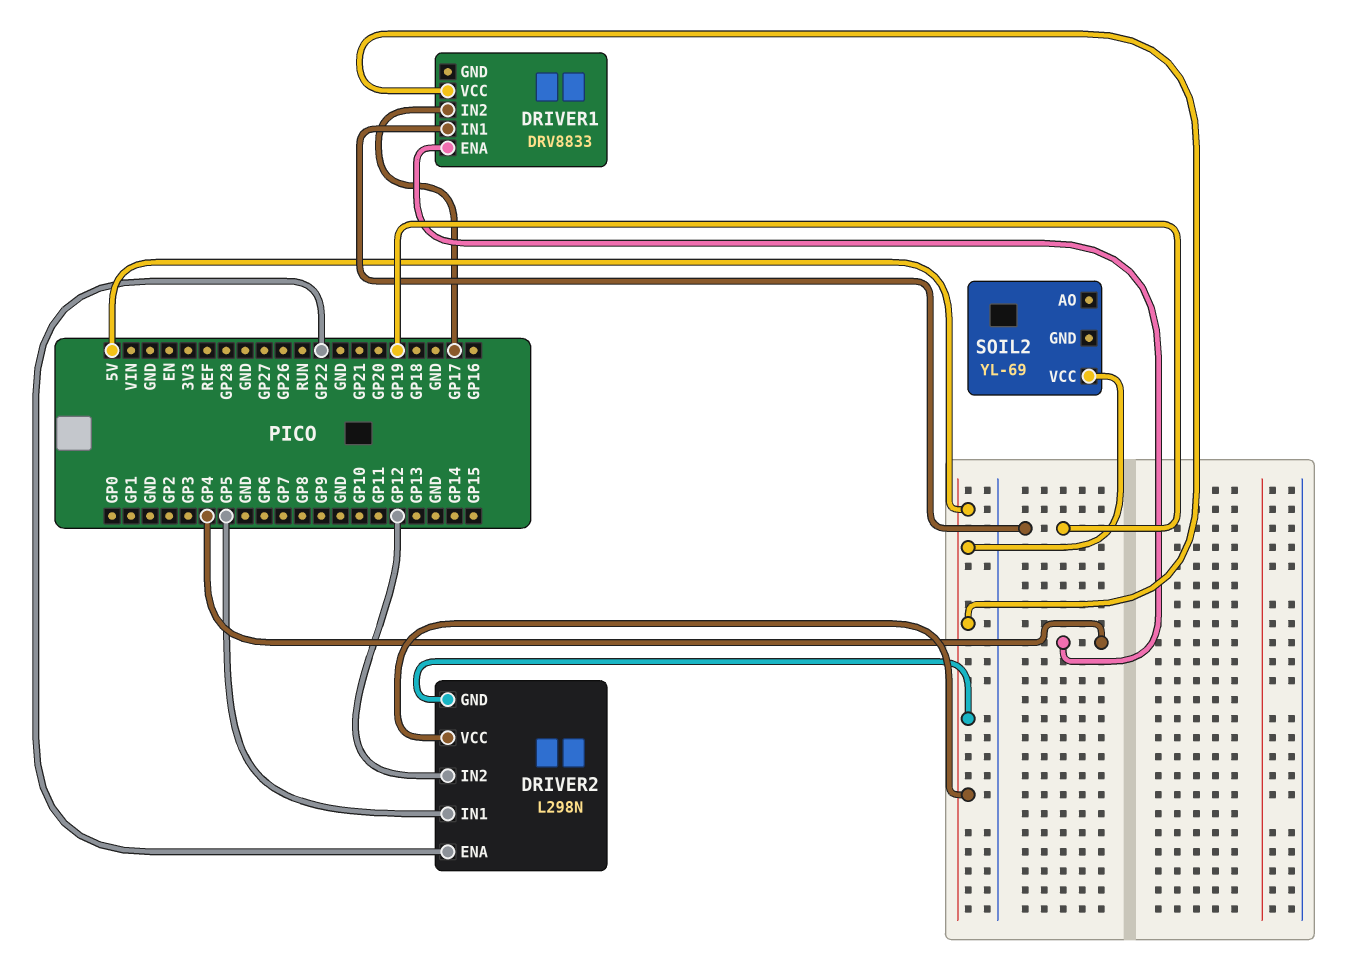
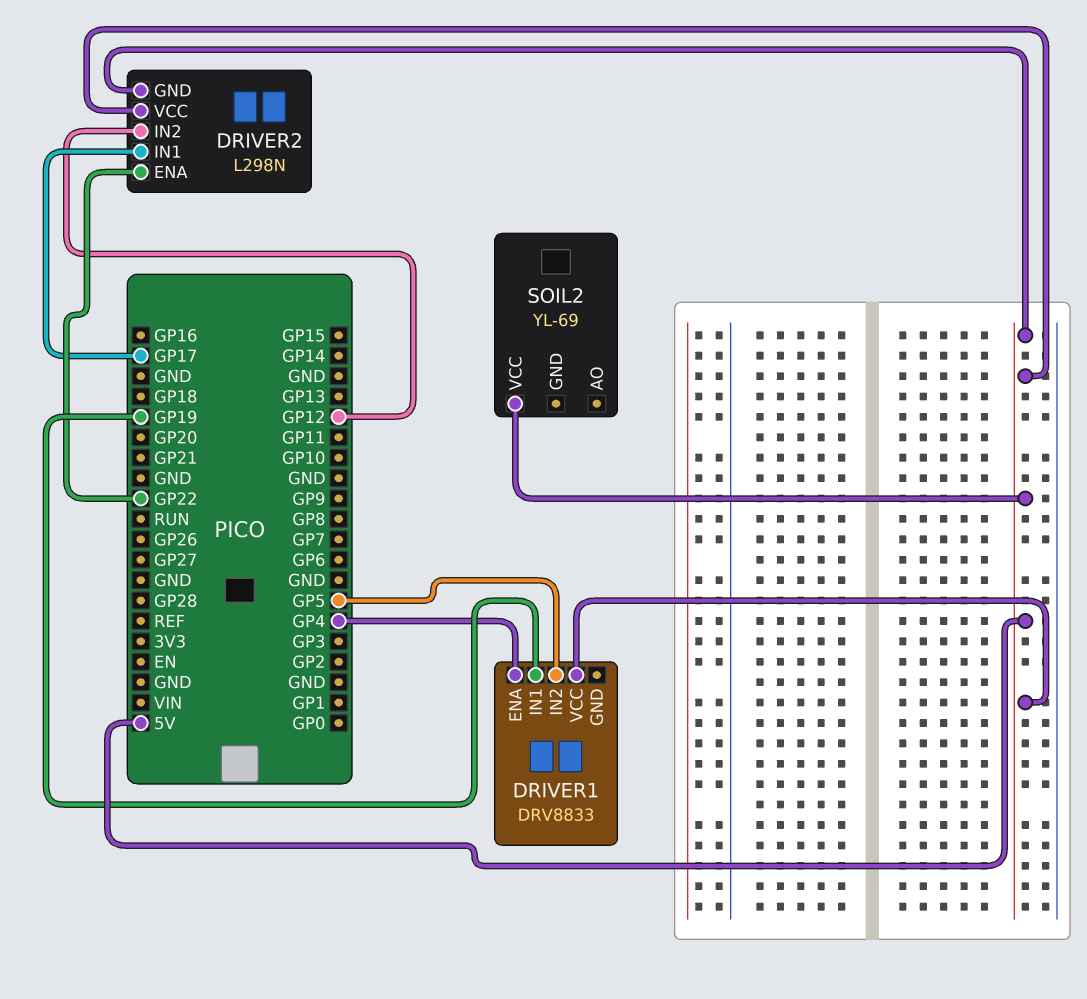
DRIVER1 pin IN2: GP17 -> GP5
DRIVER2 pin IN1: GP5 -> GP17

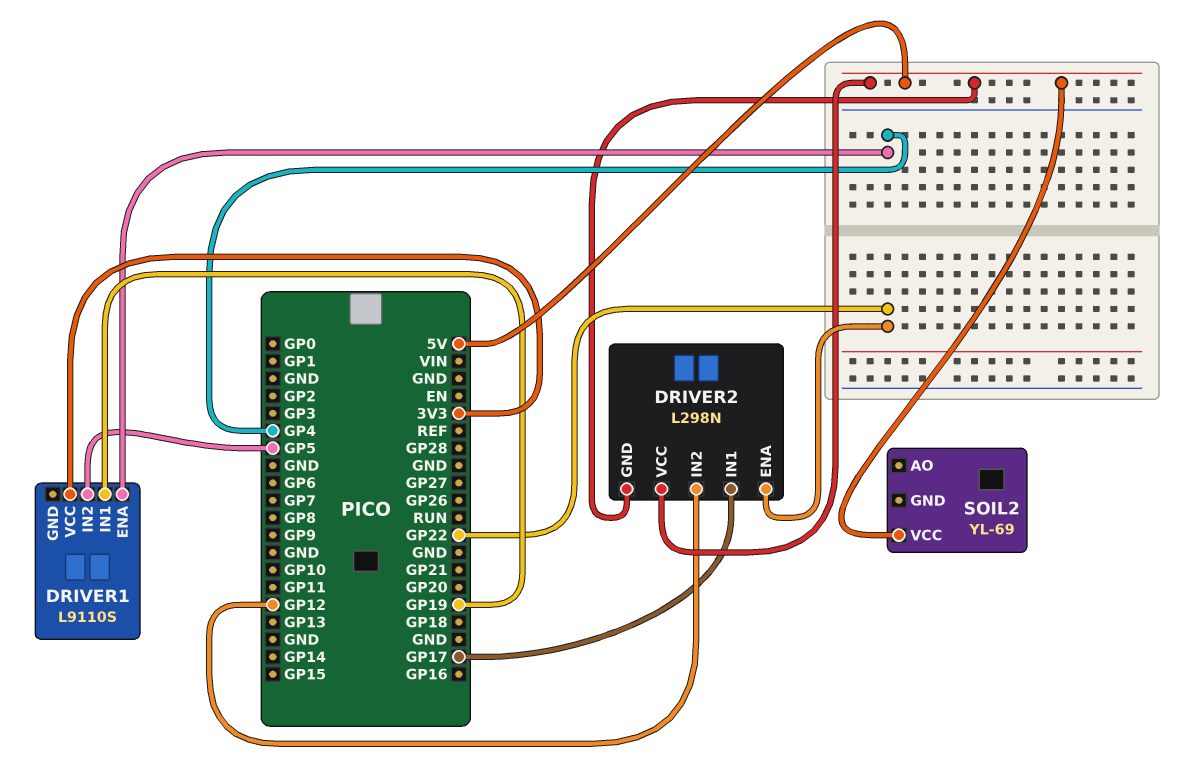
DRIVER1: DRV8833 -> L9110S
DRIVER1 pin VCC: 5V -> 3V3

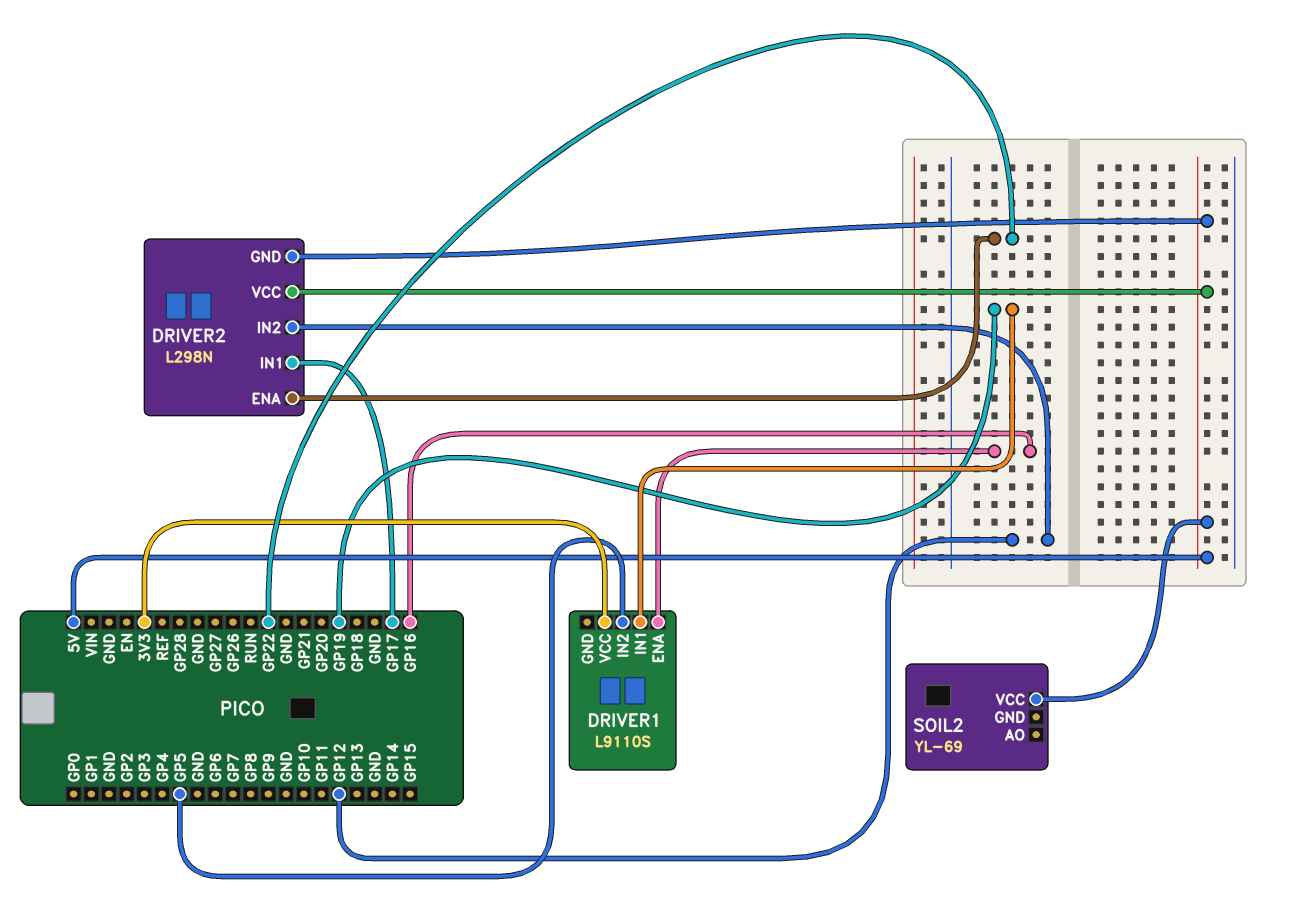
DRIVER1 pin ENA: GP4 -> GP16

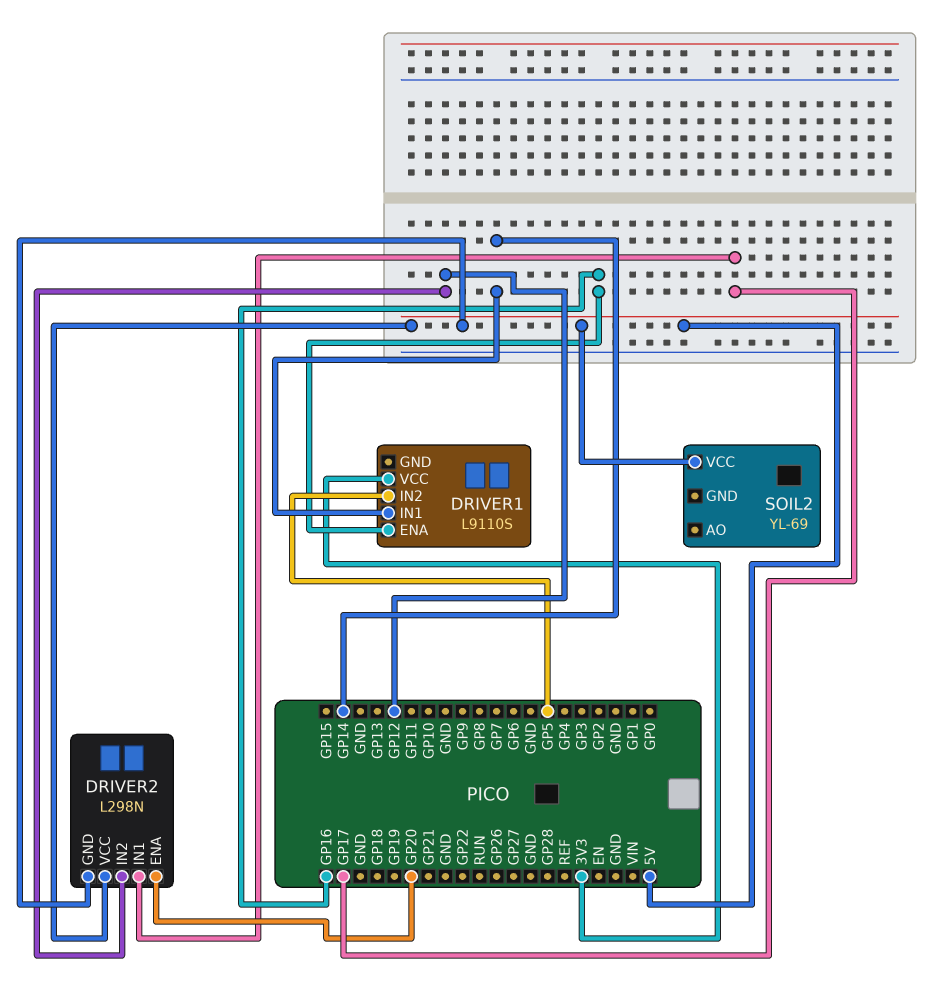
DRIVER1 pin IN1: GP19 -> GP14
DRIVER2 pin ENA: GP22 -> GP20

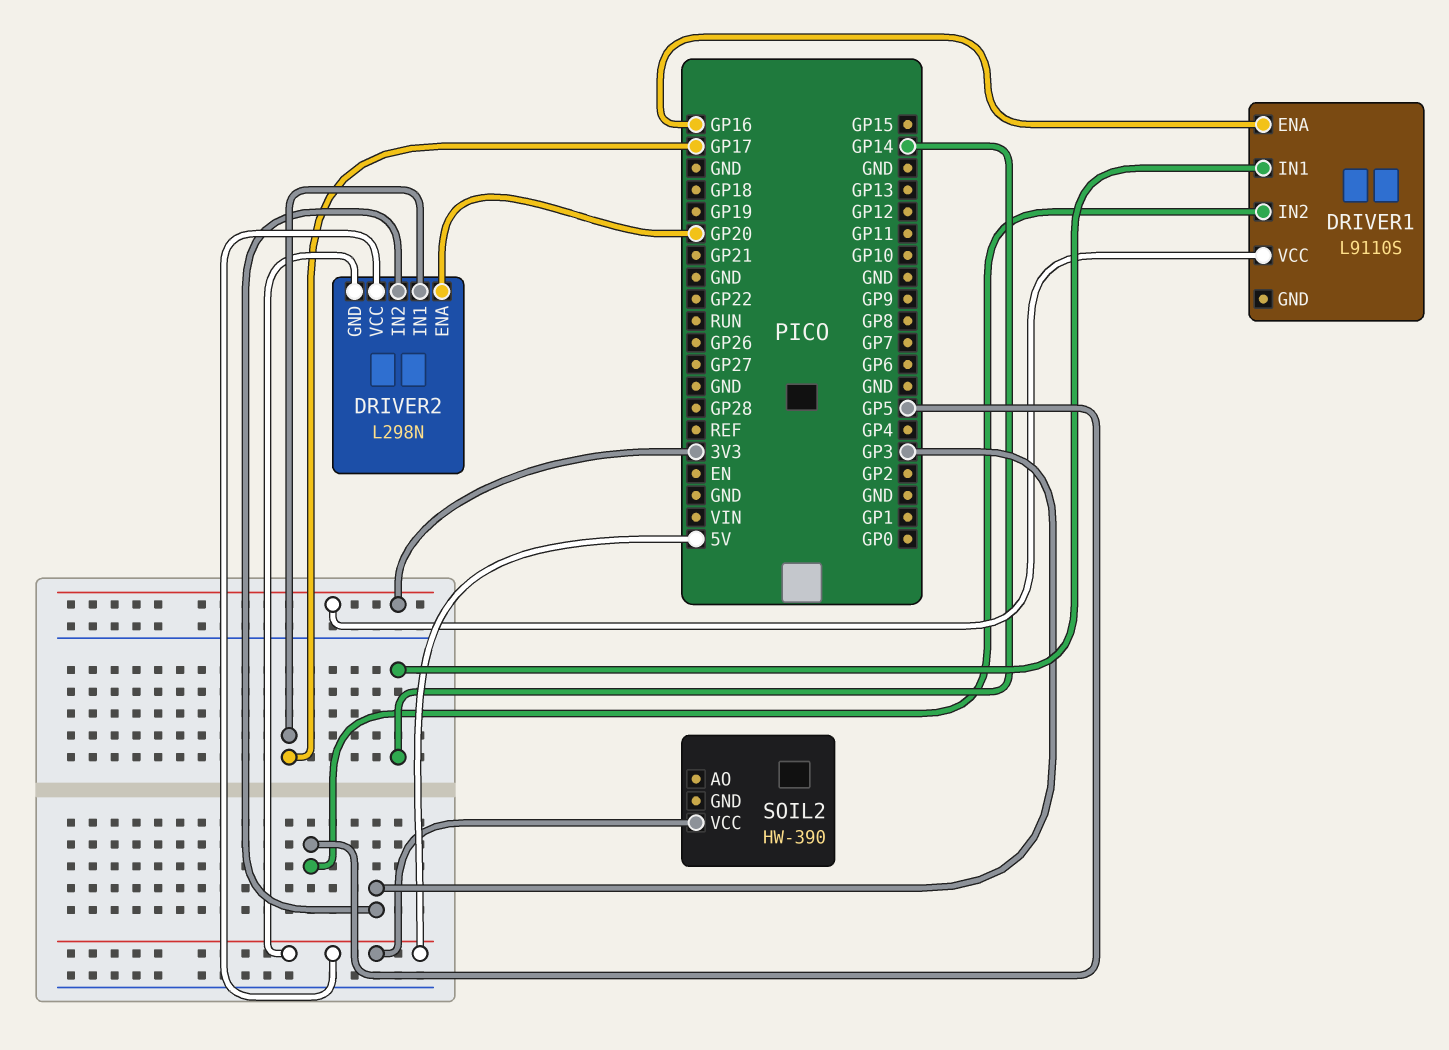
DRIVER2 pin IN2: GP12 -> GP3
SOIL2: YL-69 -> HW-390

